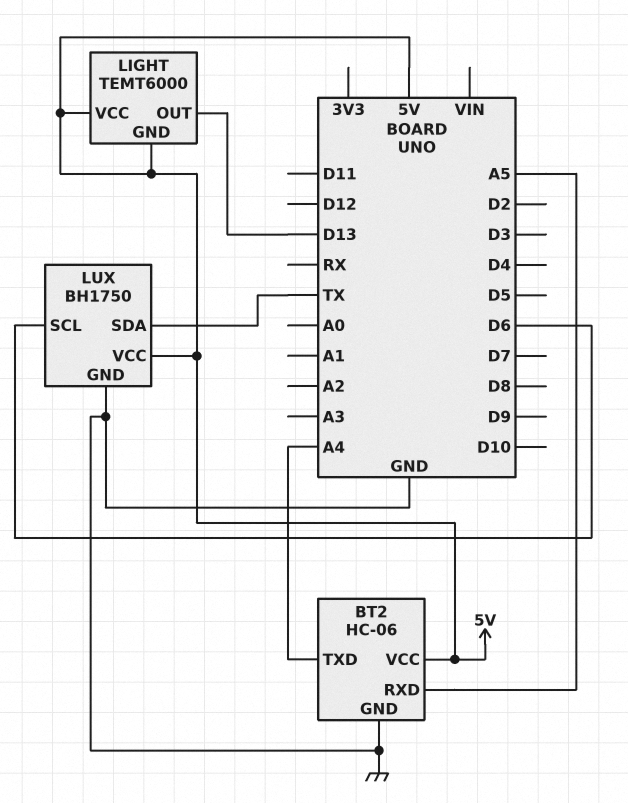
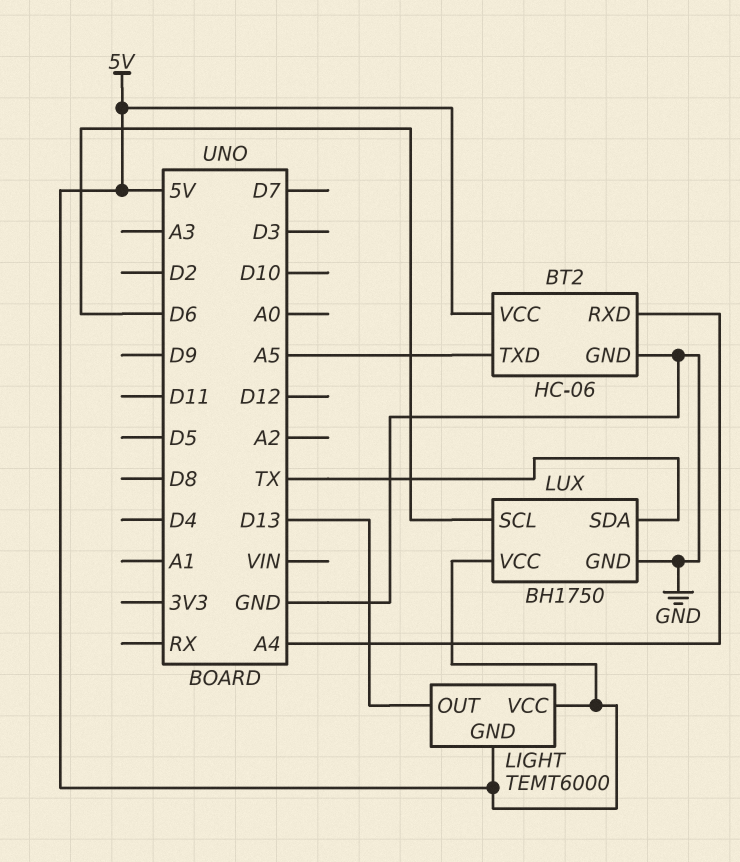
BT2 pin RXD: A5 -> A4
BT2 pin TXD: A4 -> A5

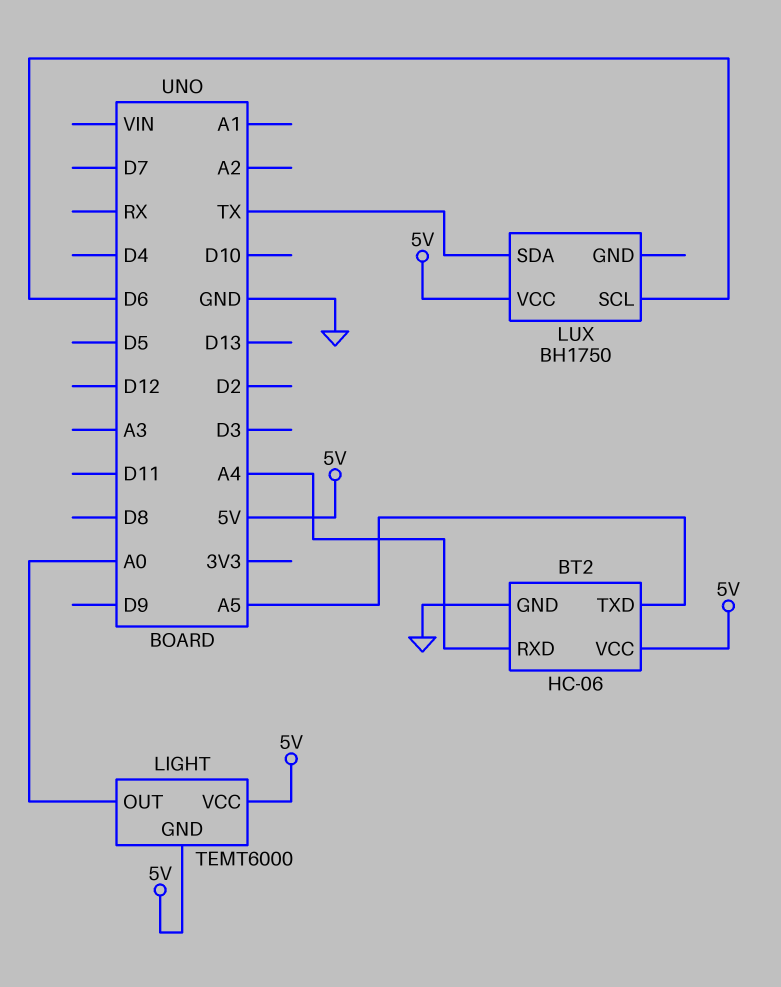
LIGHT pin OUT: D13 -> A0
LUX pin GND: GND -> none

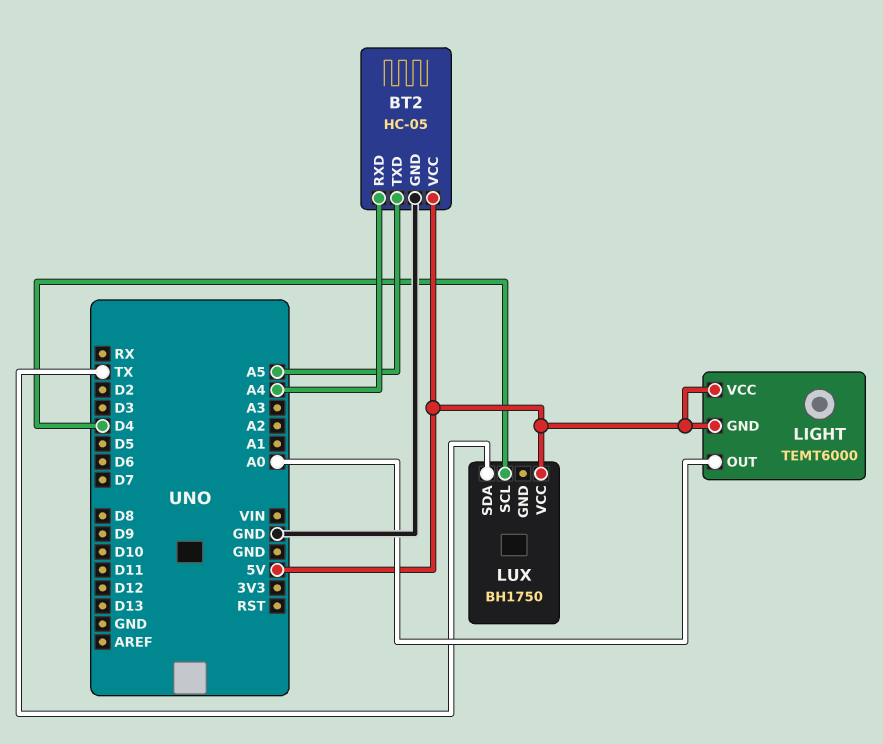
BT2: HC-06 -> HC-05
LUX pin SCL: D6 -> D4

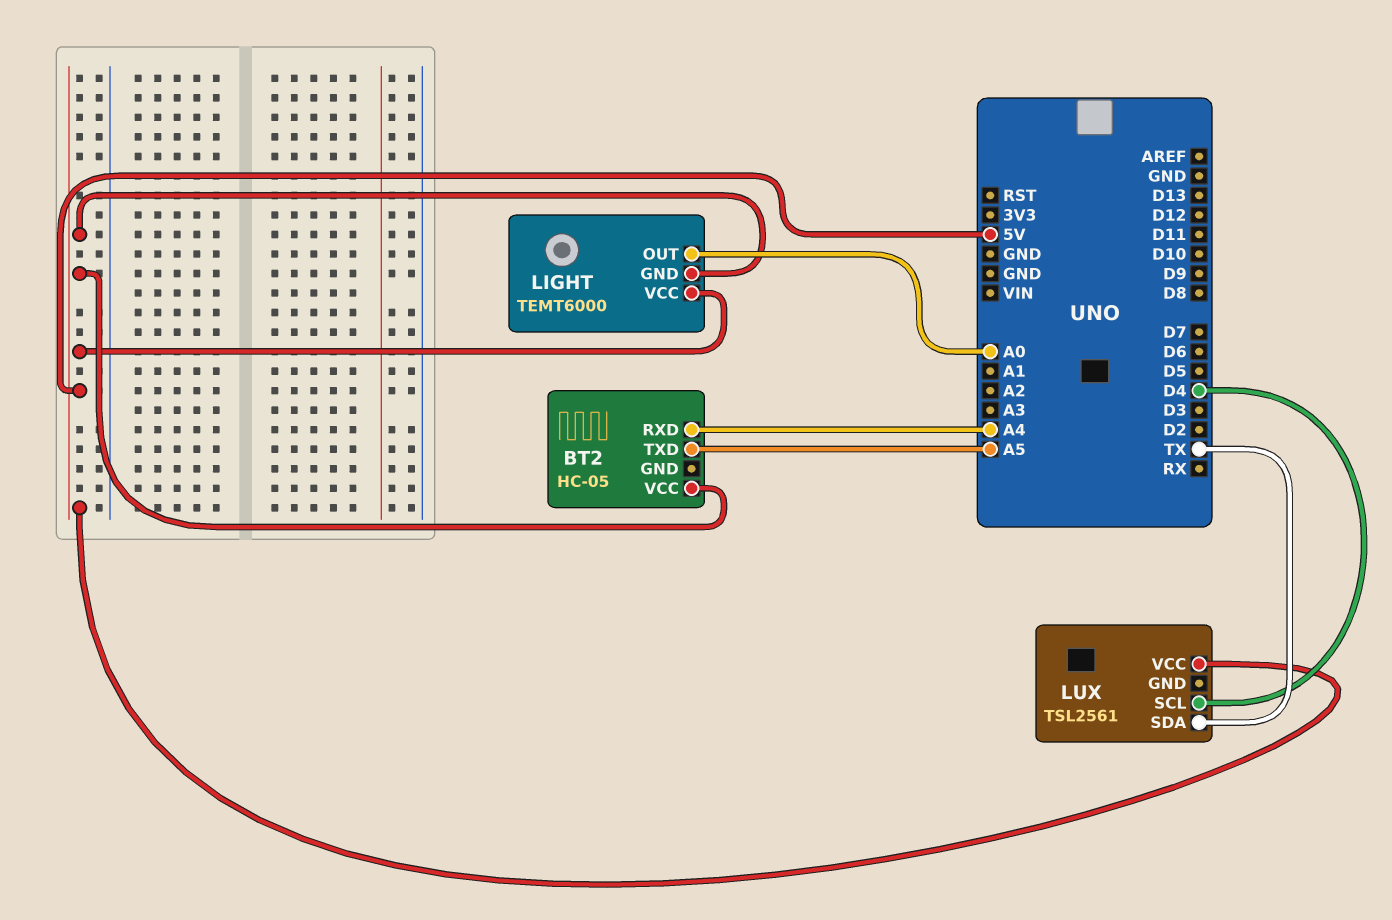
BT2 pin GND: GND -> none
LUX: BH1750 -> TSL2561

